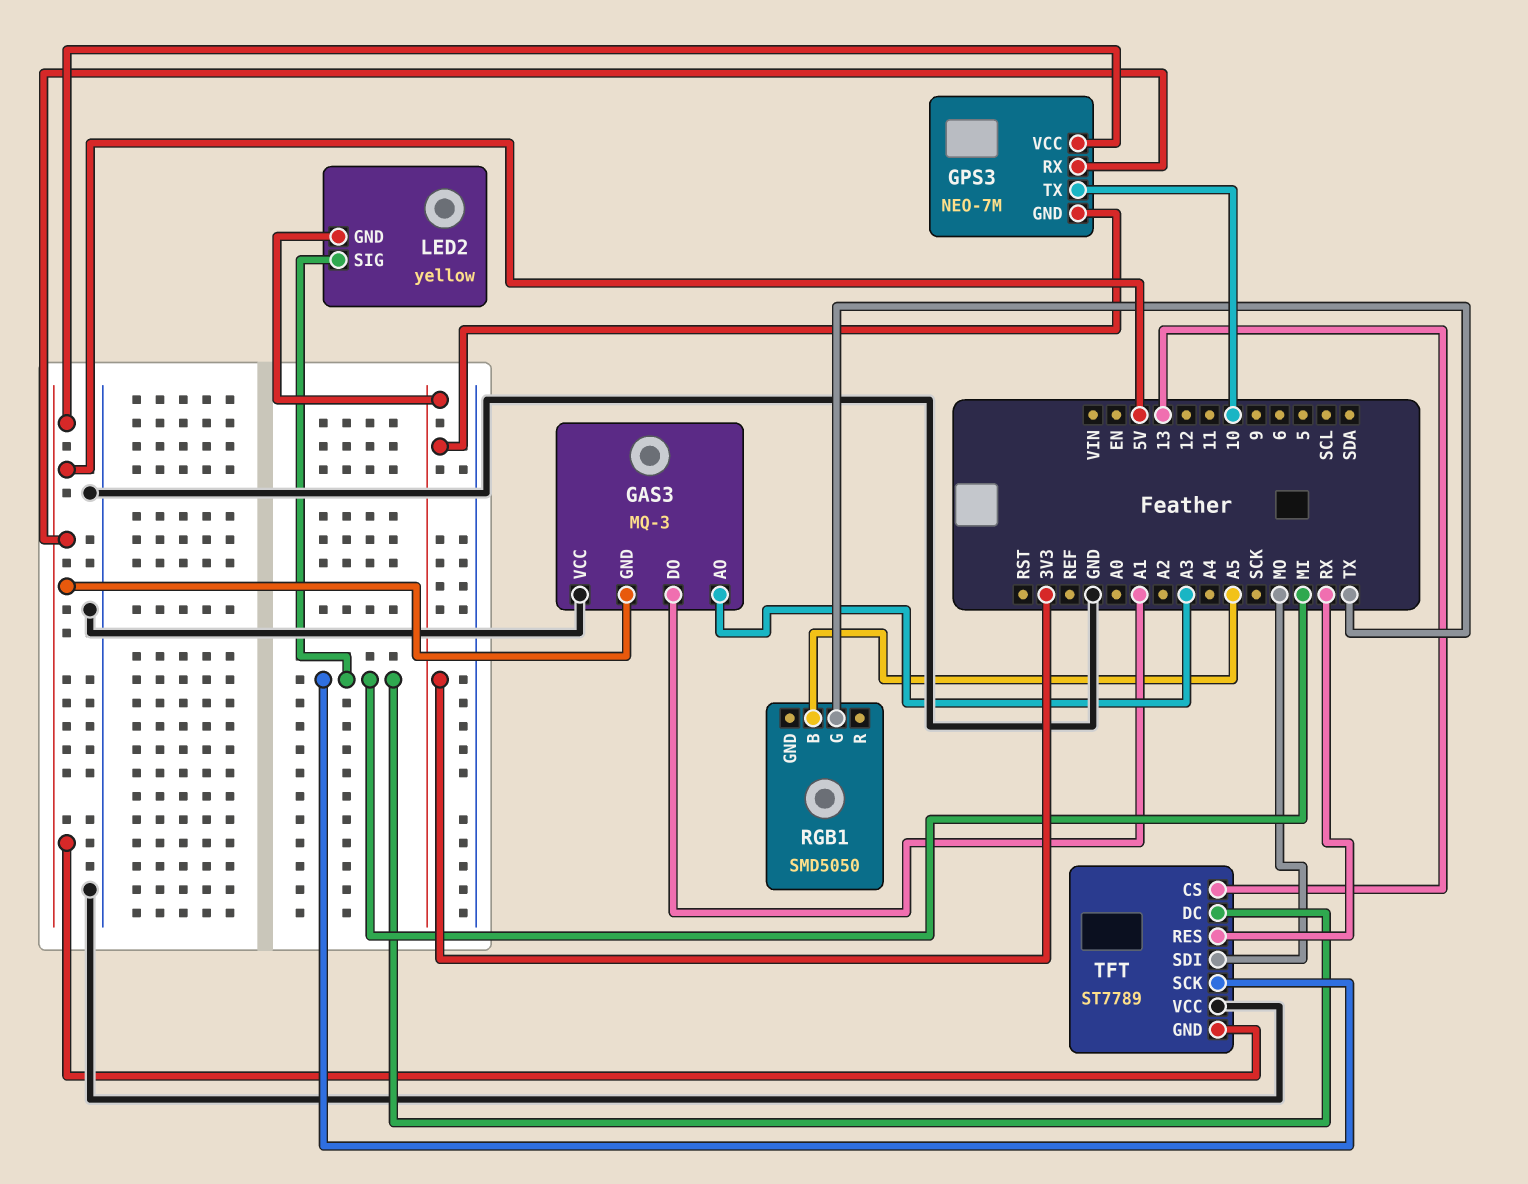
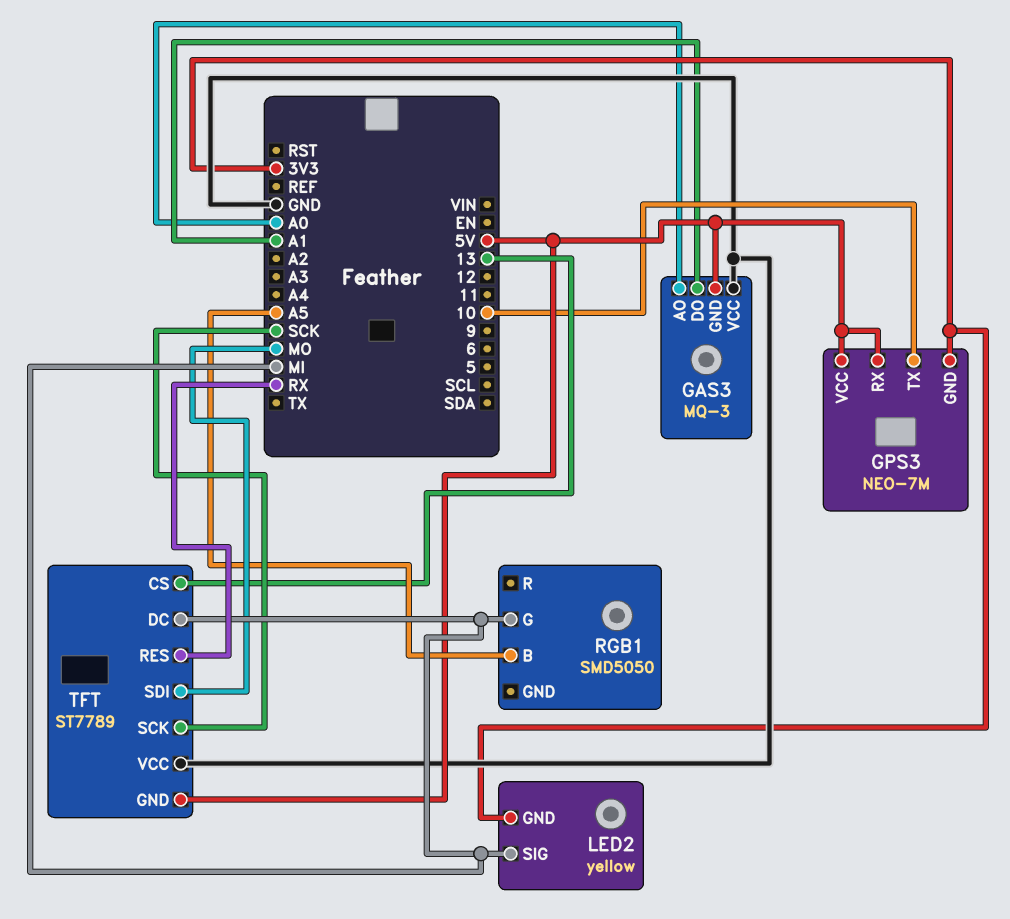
GAS3 pin AO: A3 -> A0
RGB1 pin G: TX -> MI
TFT pin SCK: MI -> SCK

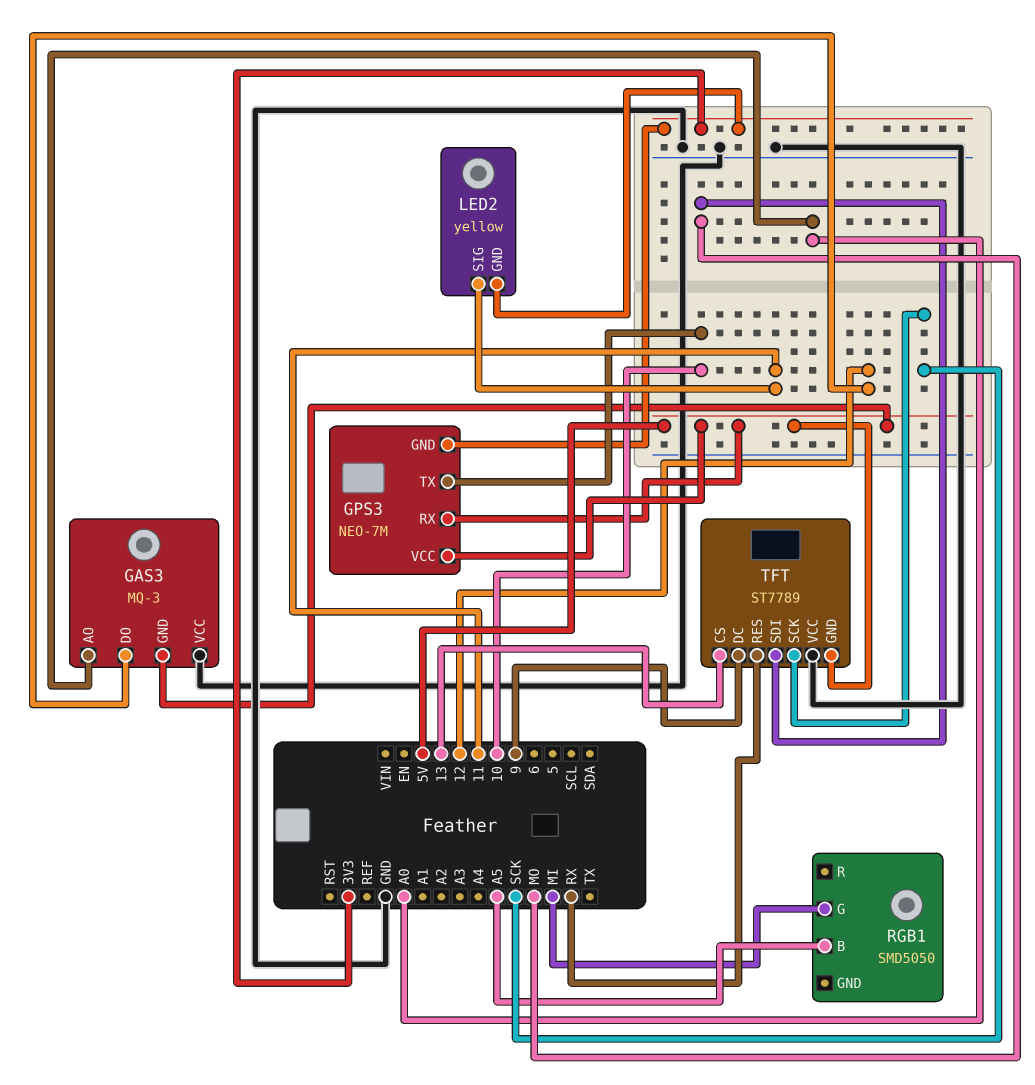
GAS3 pin DO: A1 -> 12
LED2 pin SIG: MI -> 11
TFT pin DC: MI -> 9

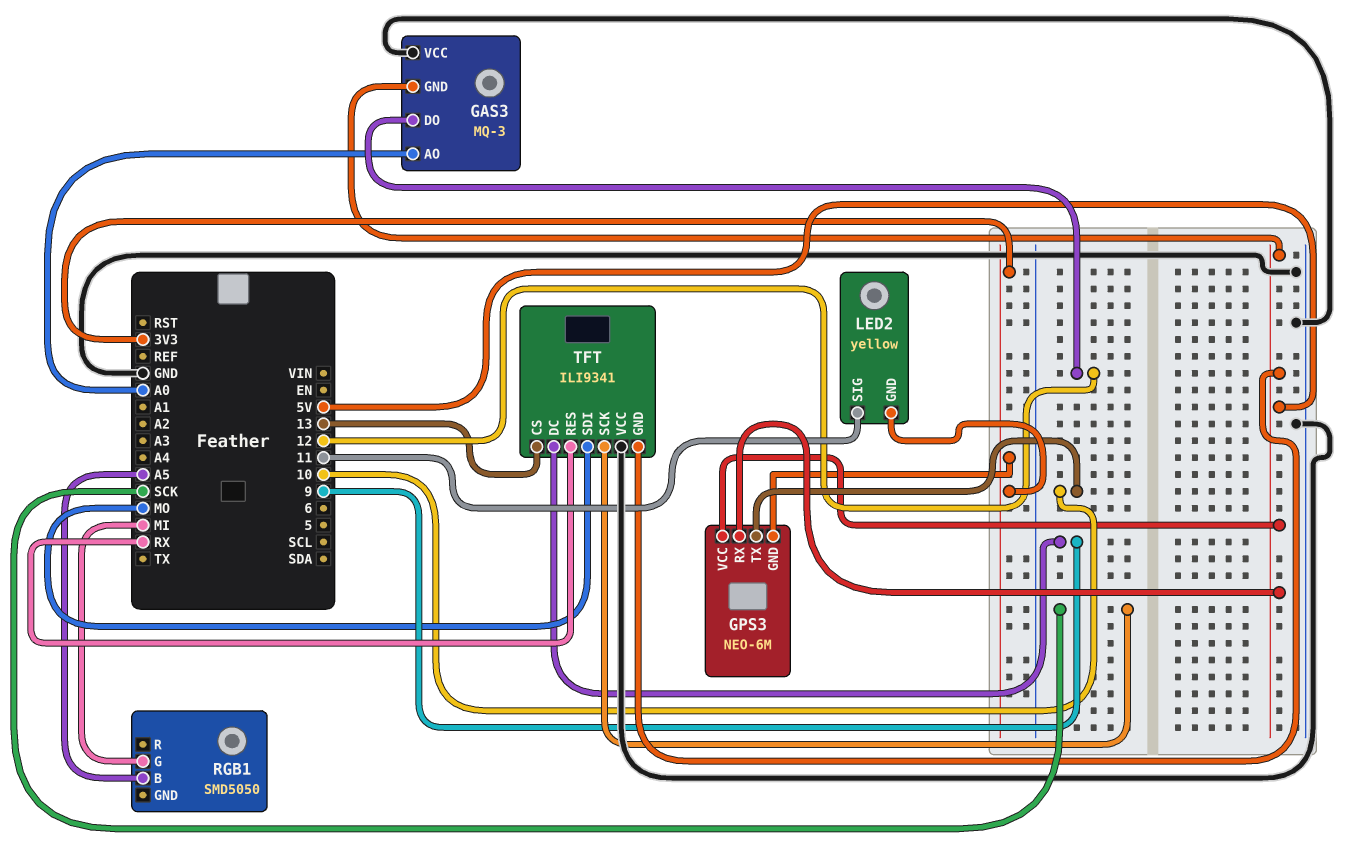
GPS3: NEO-7M -> NEO-6M
TFT: ST7789 -> ILI9341

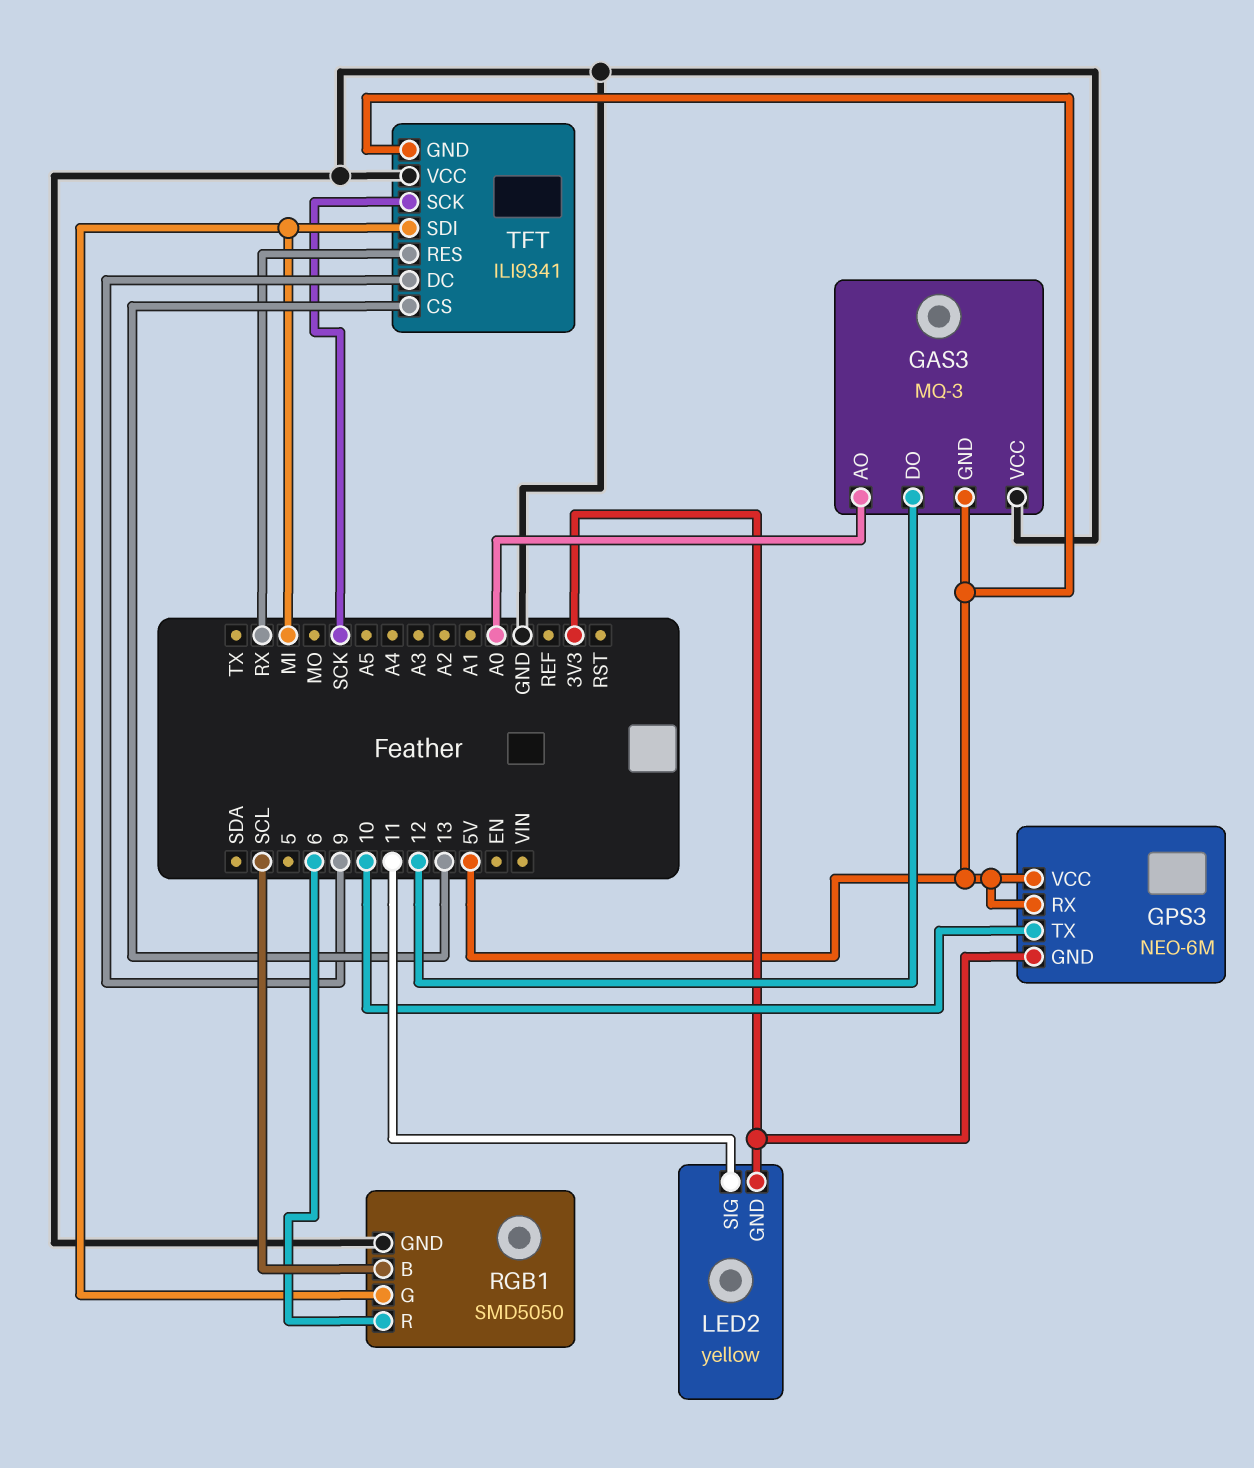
RGB1 pin B: A5 -> SCL
RGB1 pin GND: none -> GND
RGB1 pin R: none -> 6
TFT pin SDI: MO -> MI

